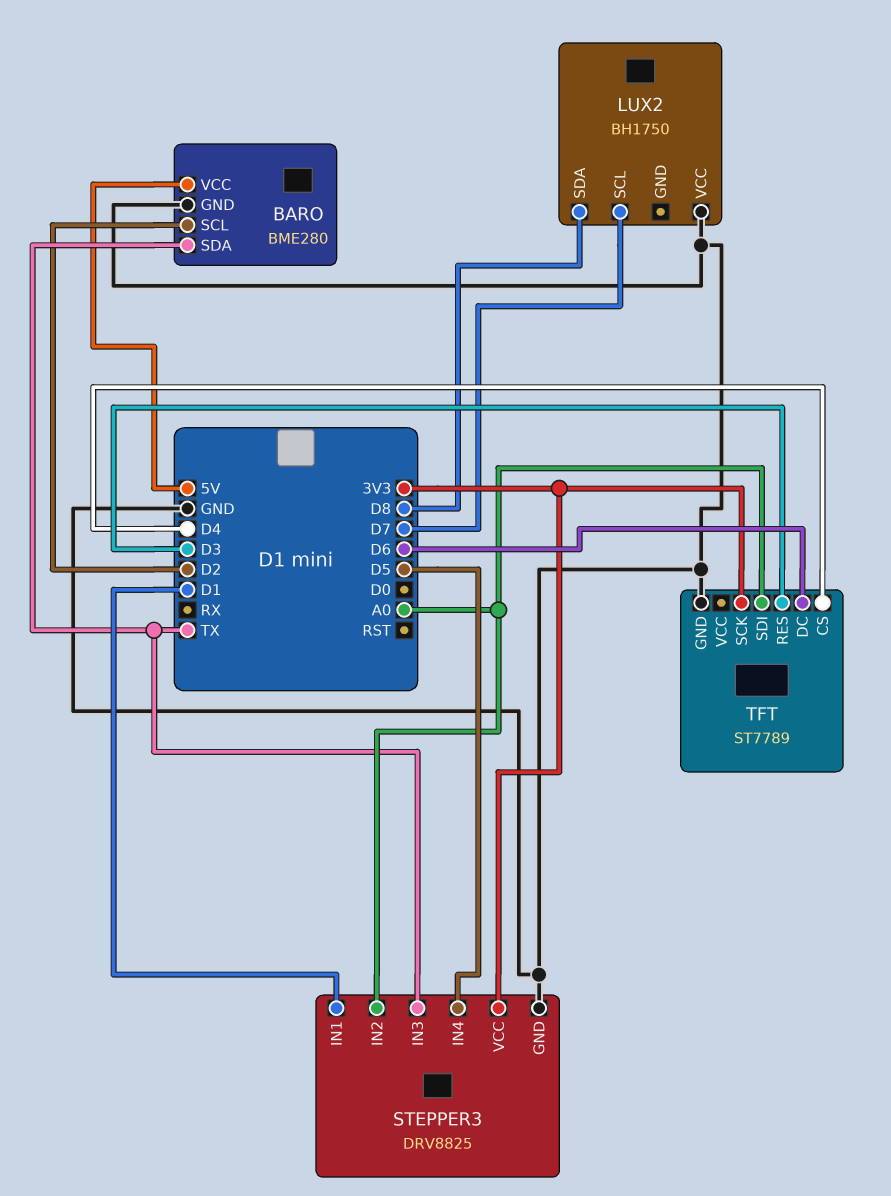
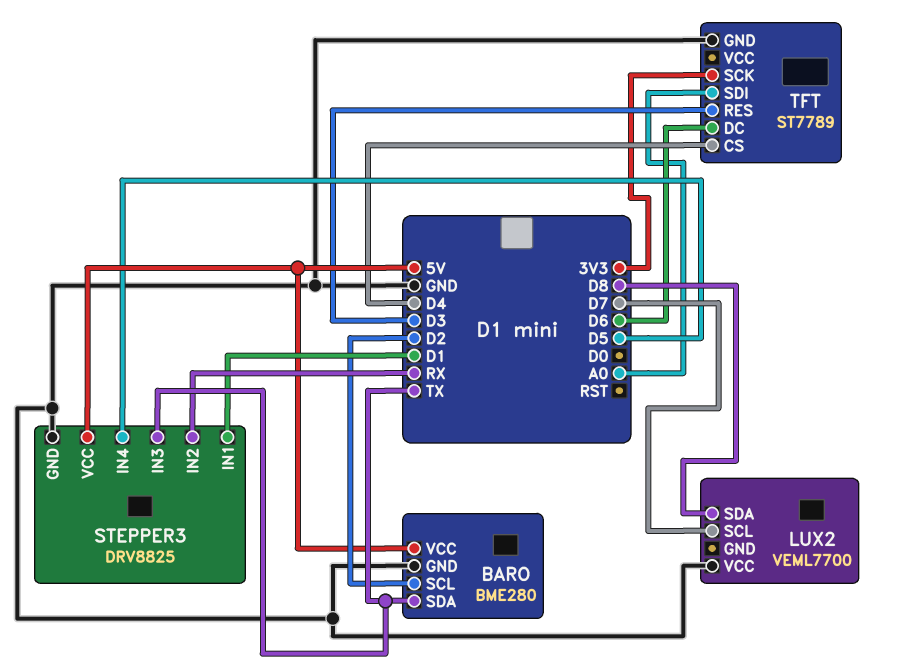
LUX2: BH1750 -> VEML7700
STEPPER3 pin IN2: A0 -> RX
STEPPER3 pin VCC: 3V3 -> 5V

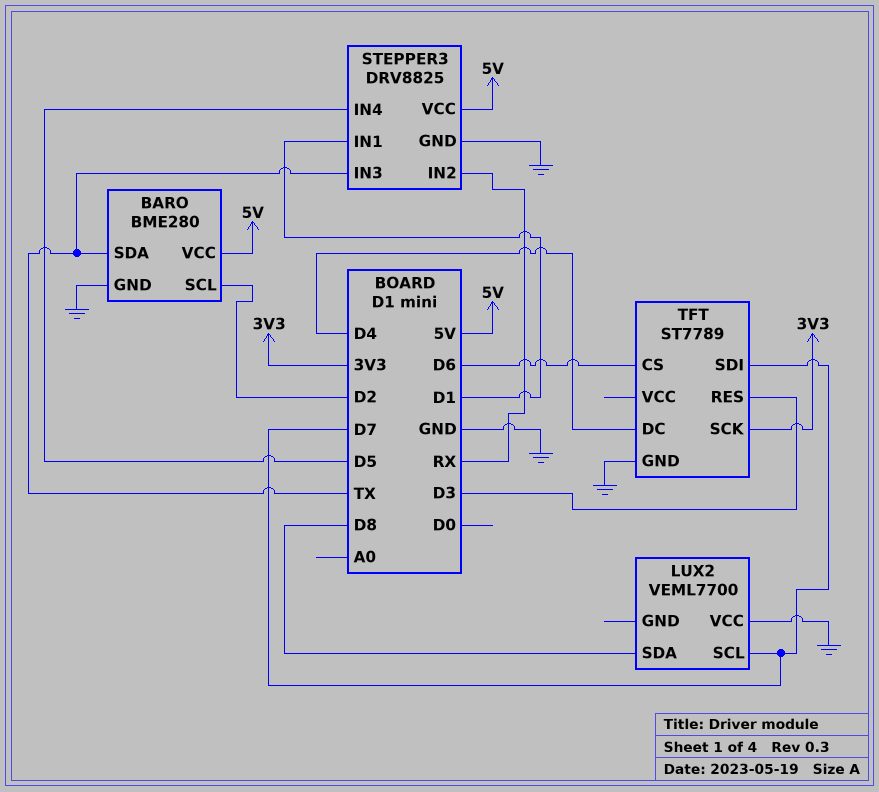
TFT pin CS: D4 -> D6
TFT pin DC: D6 -> D4
TFT pin SDI: A0 -> D7

